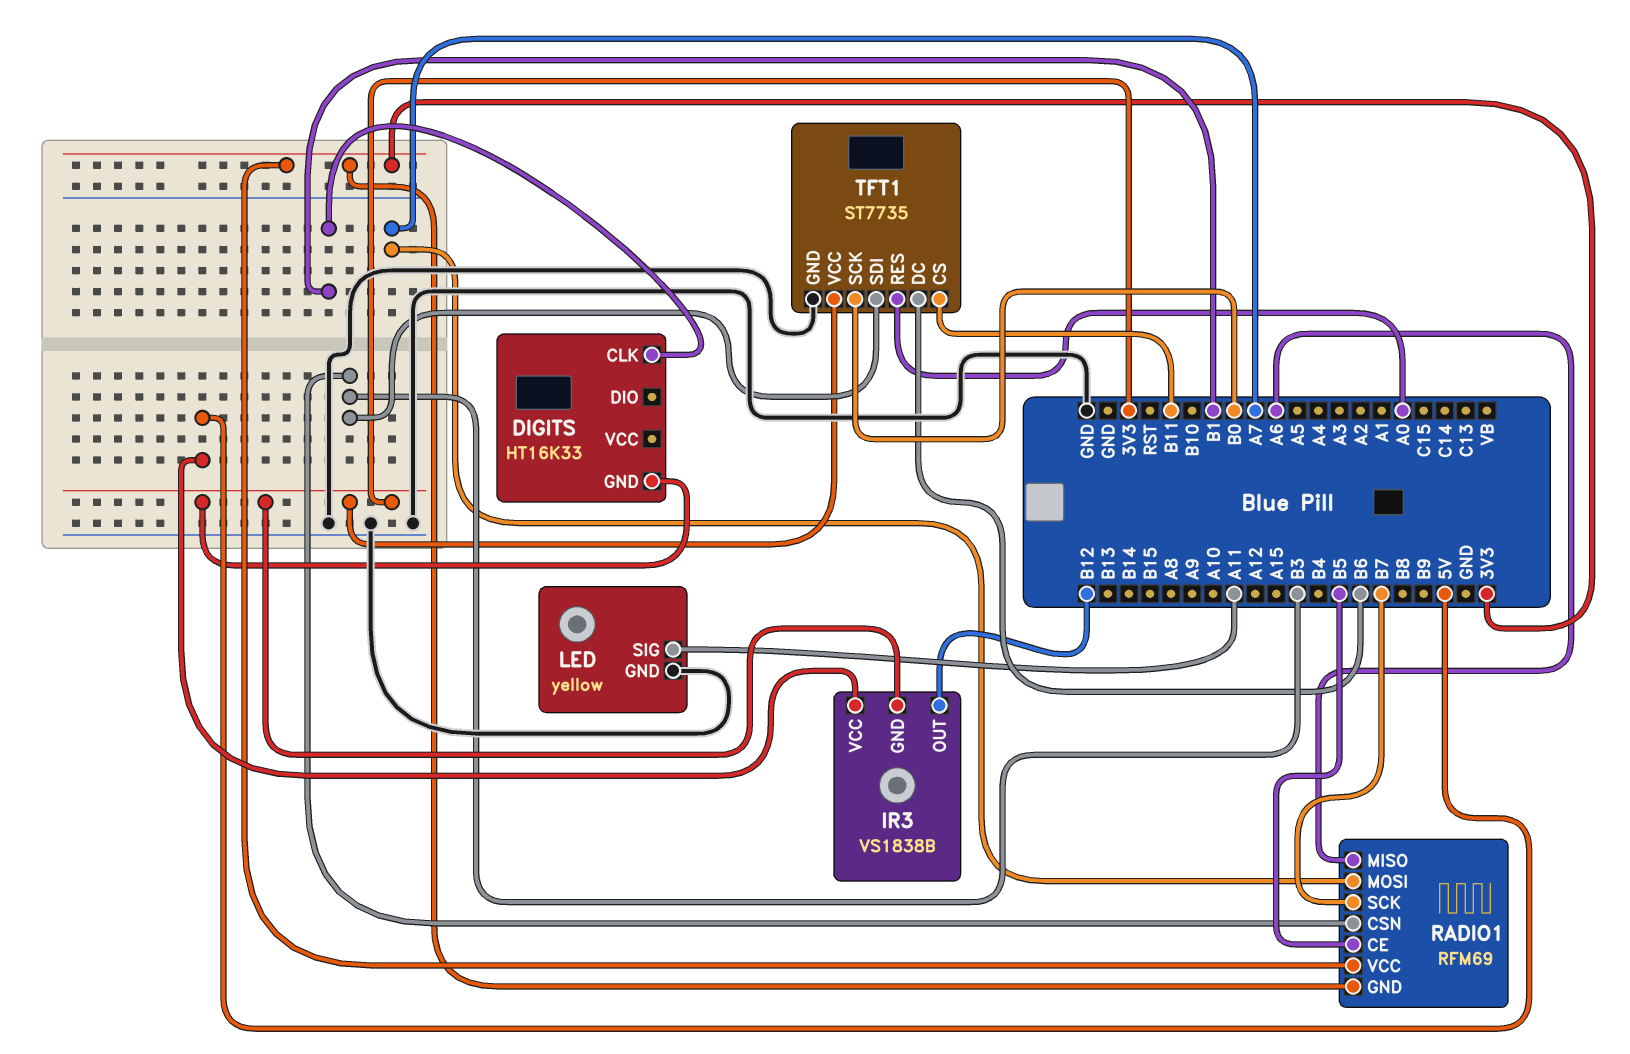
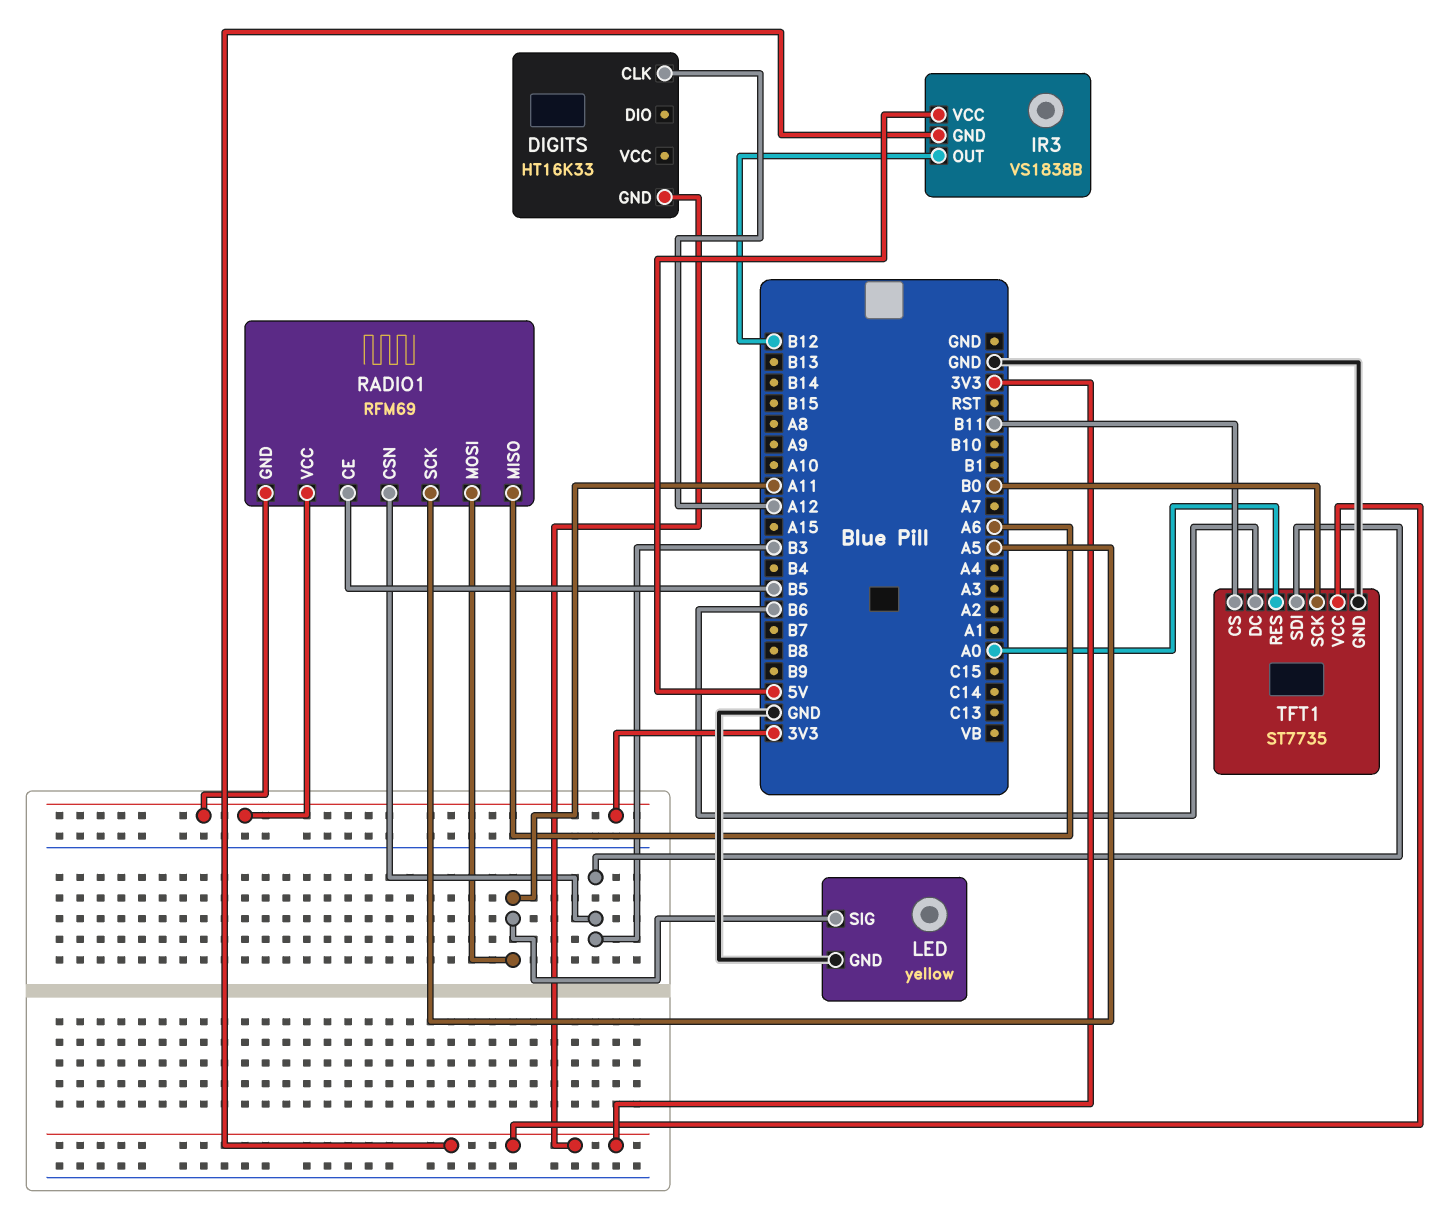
DIGITS pin CLK: B1 -> A12
RADIO1 pin MOSI: A7 -> A11
RADIO1 pin SCK: B7 -> A5

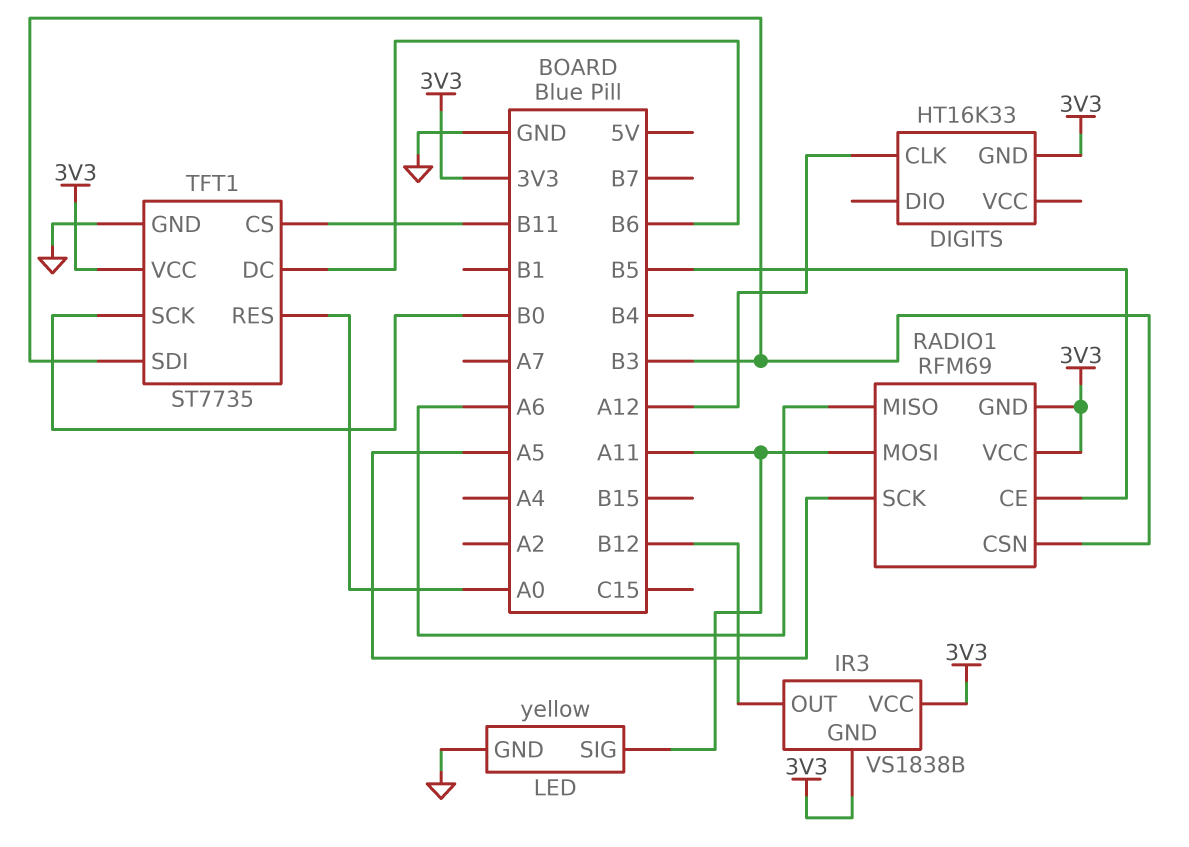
IR3 pin VCC: 5V -> 3V3

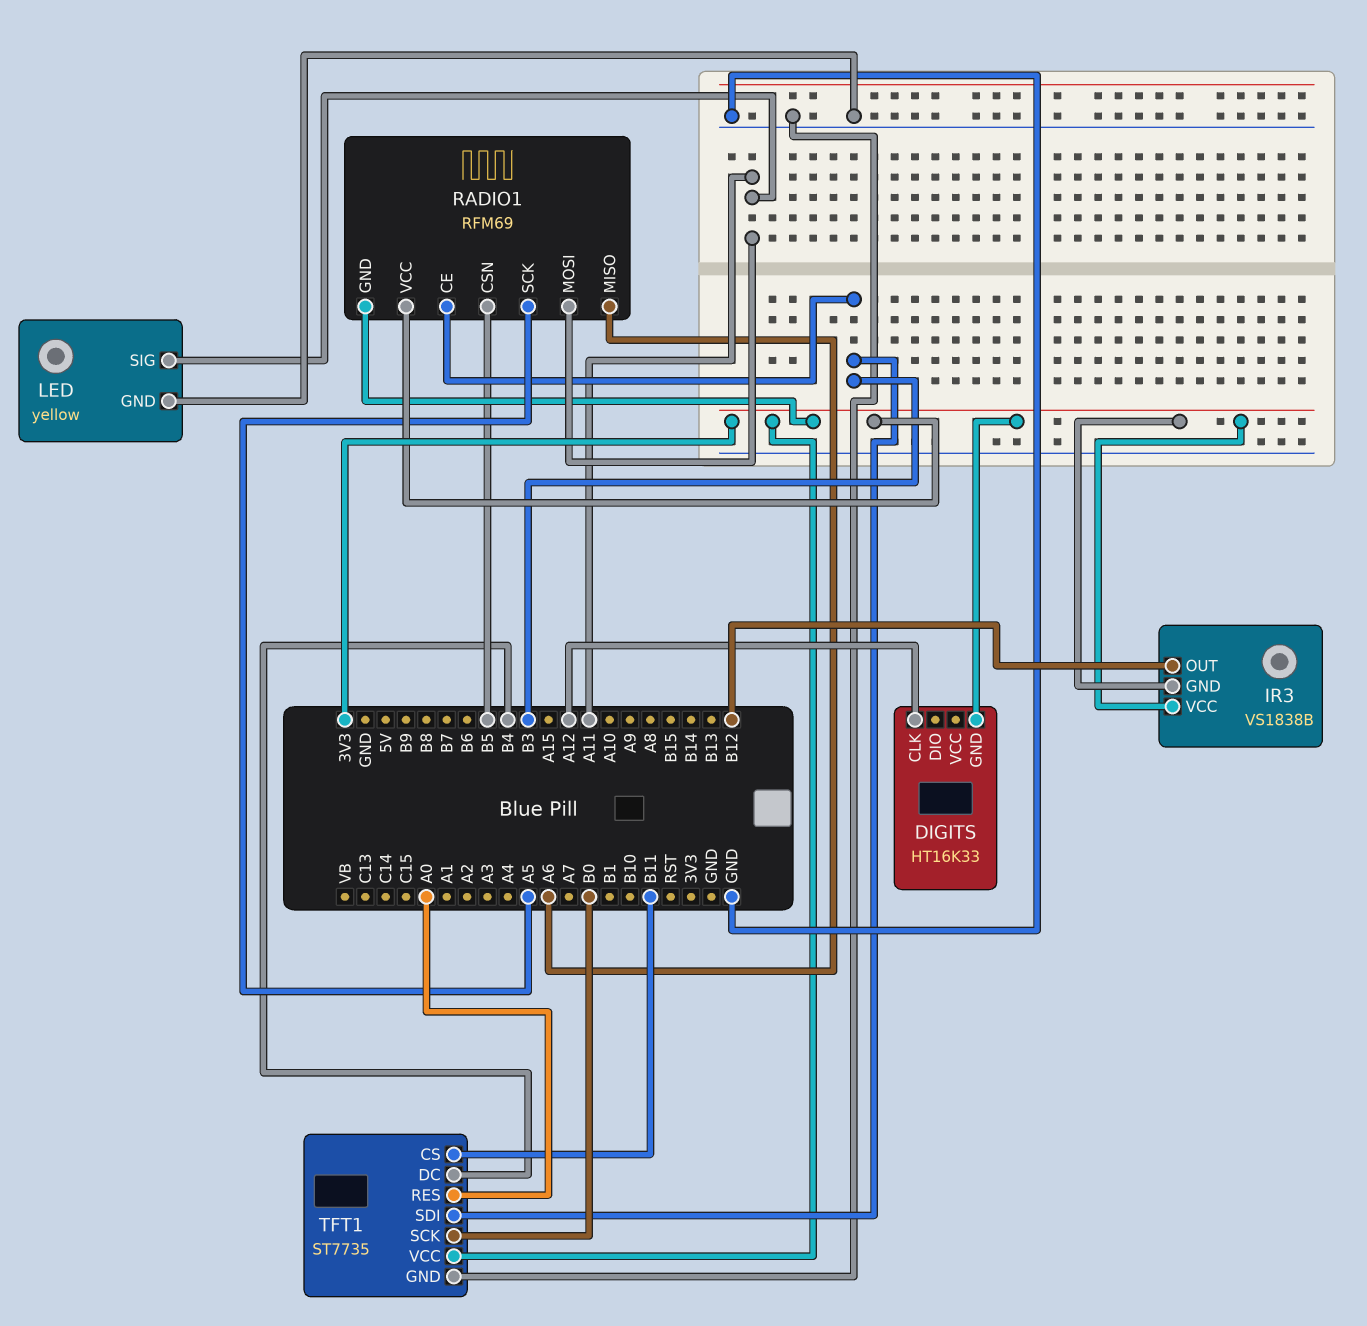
RADIO1 pin CE: B5 -> B3
RADIO1 pin CSN: B3 -> B5
TFT1 pin DC: B6 -> B4

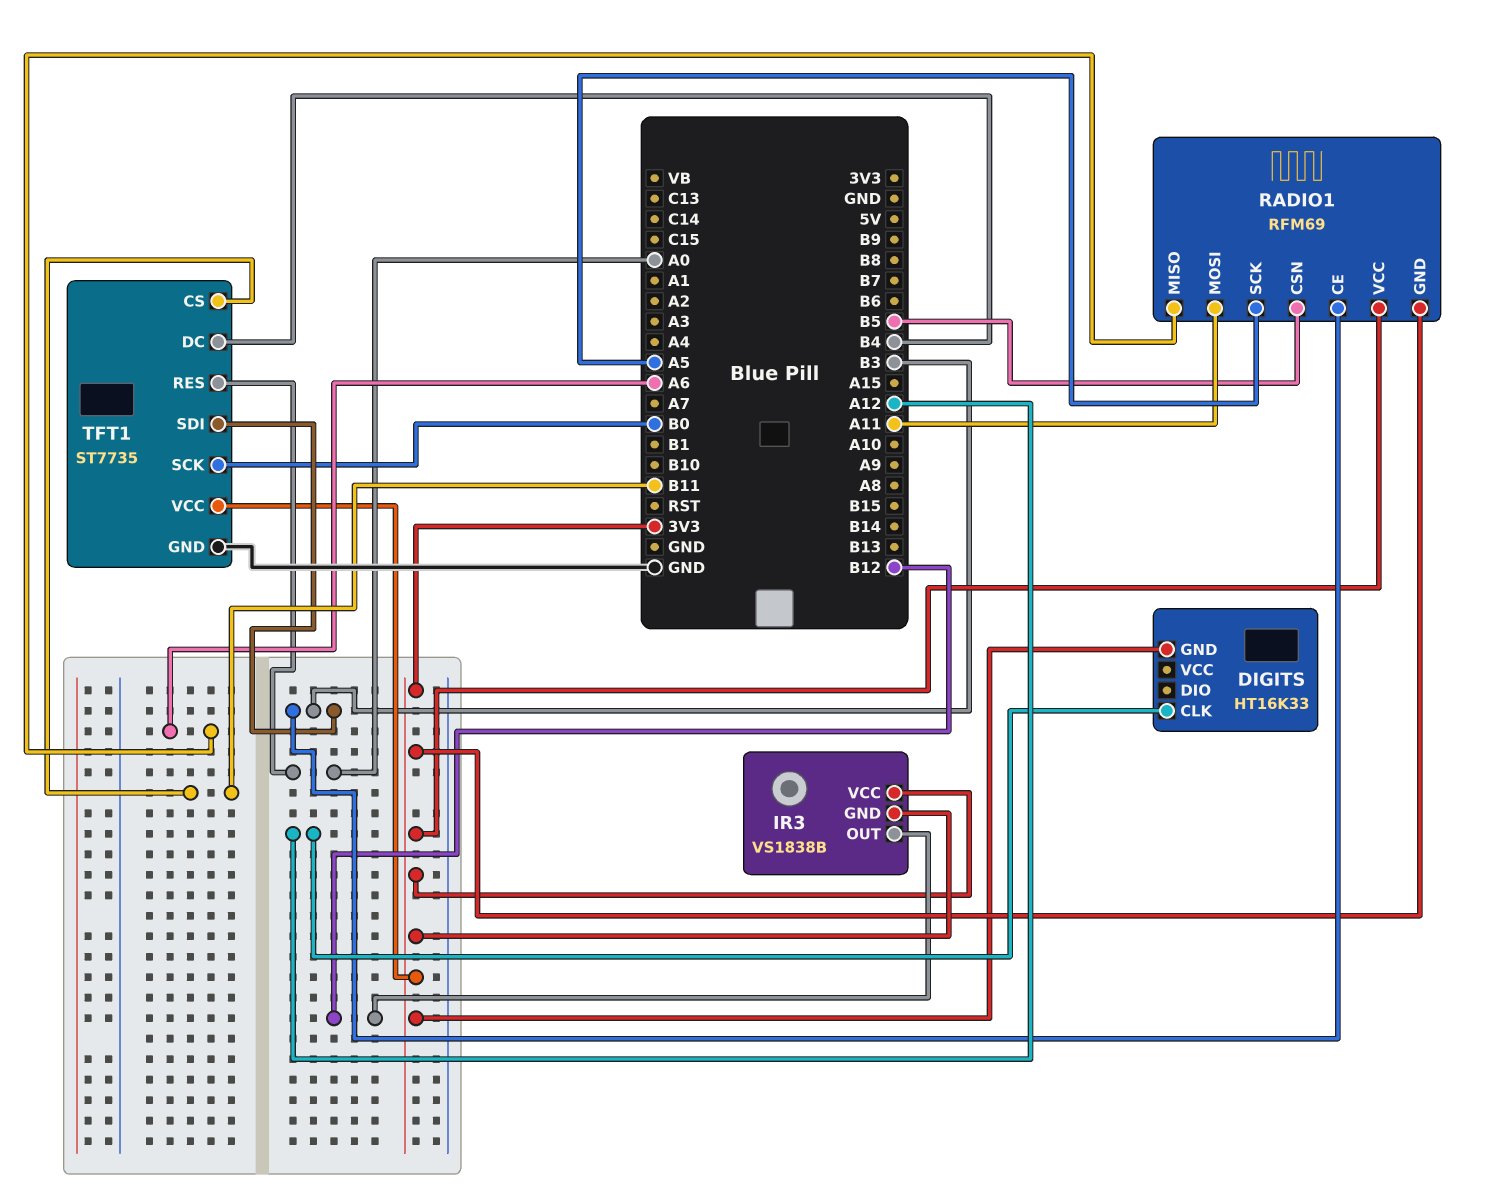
LED: yellow -> none
LED pin GND: GND -> none
LED pin SIG: A11 -> none

